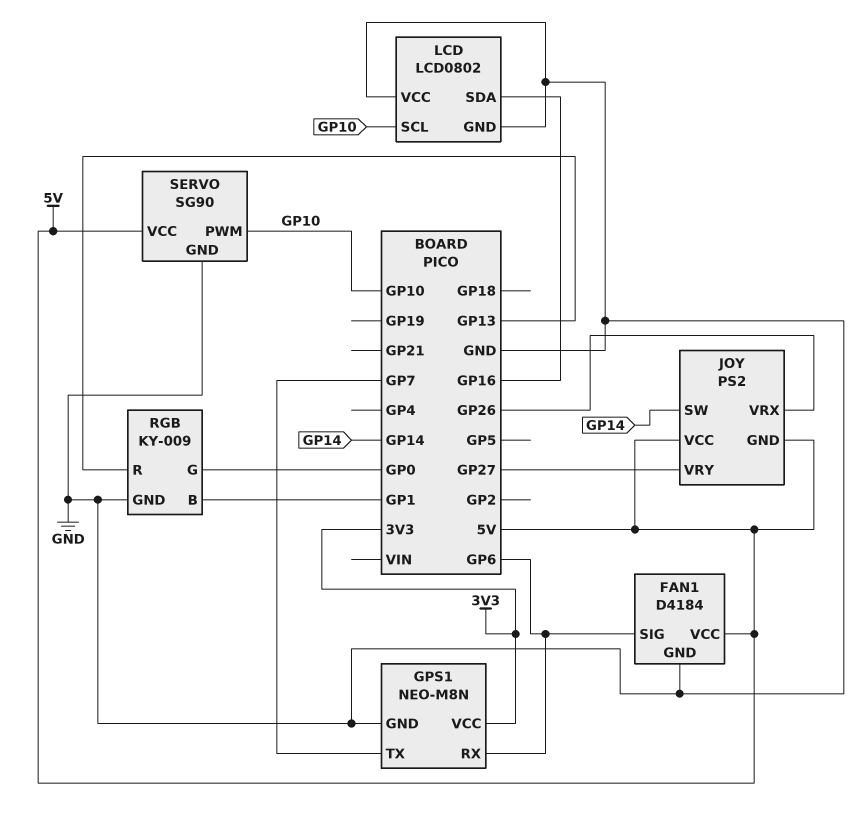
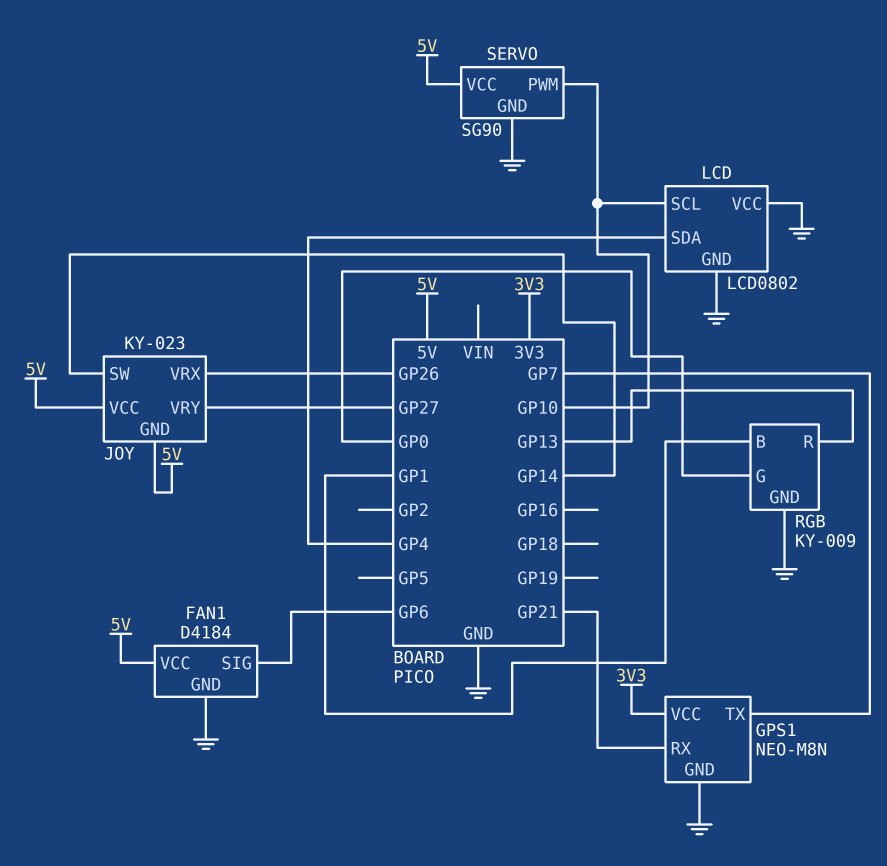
GPS1 pin RX: GP6 -> GP21
JOY: PS2 -> KY-023
LCD pin SDA: GP16 -> GP4

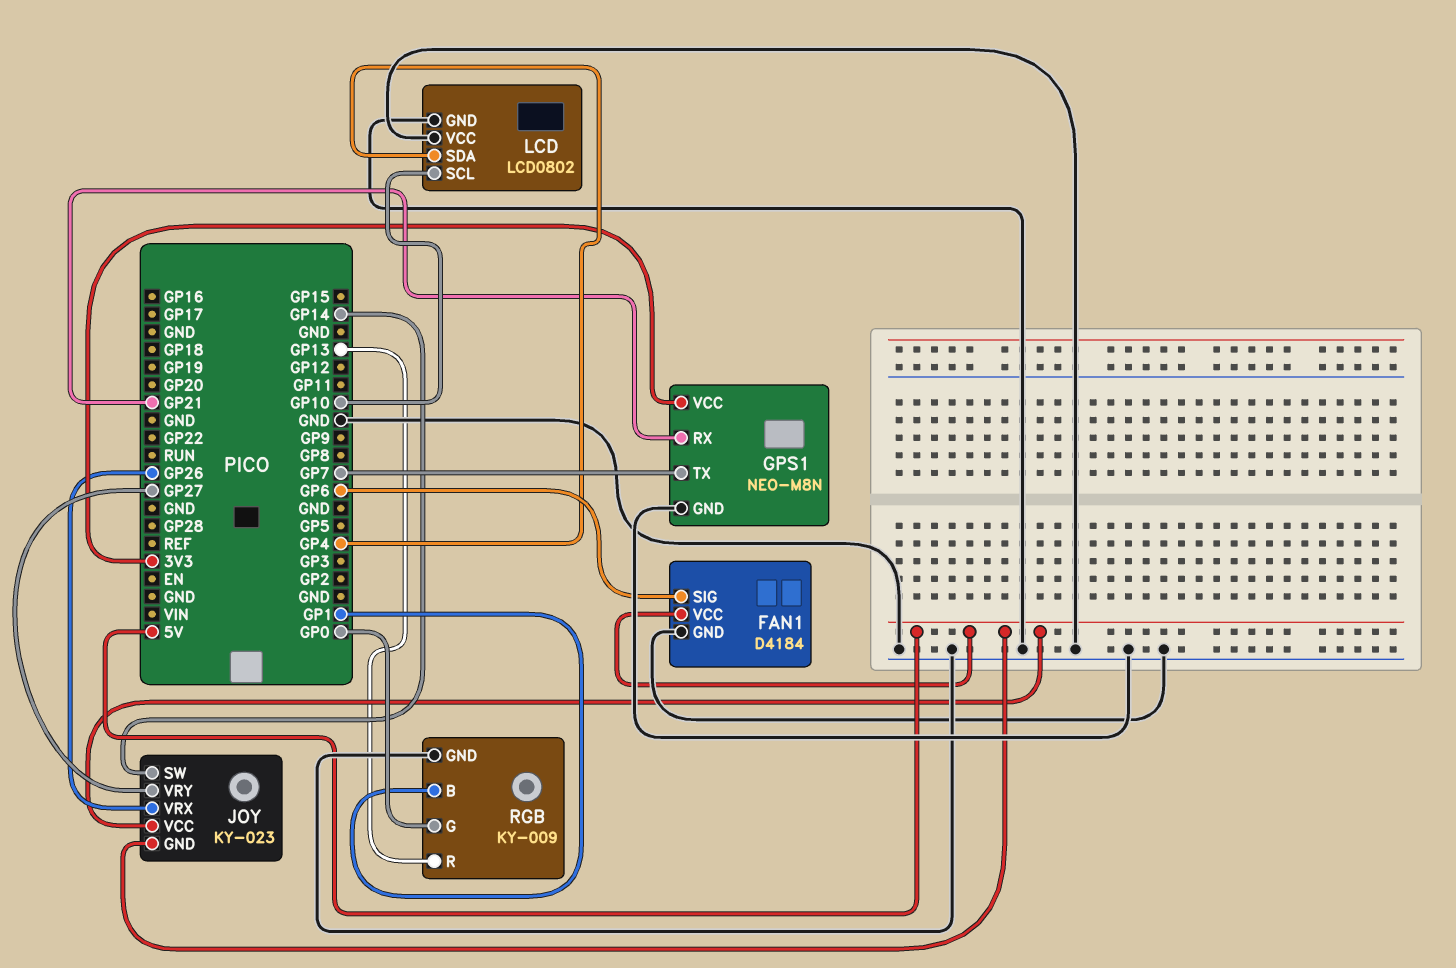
SERVO: SG90 -> none
SERVO pin GND: GND -> none
SERVO pin PWM: GP10 -> none
SERVO pin VCC: 5V -> none

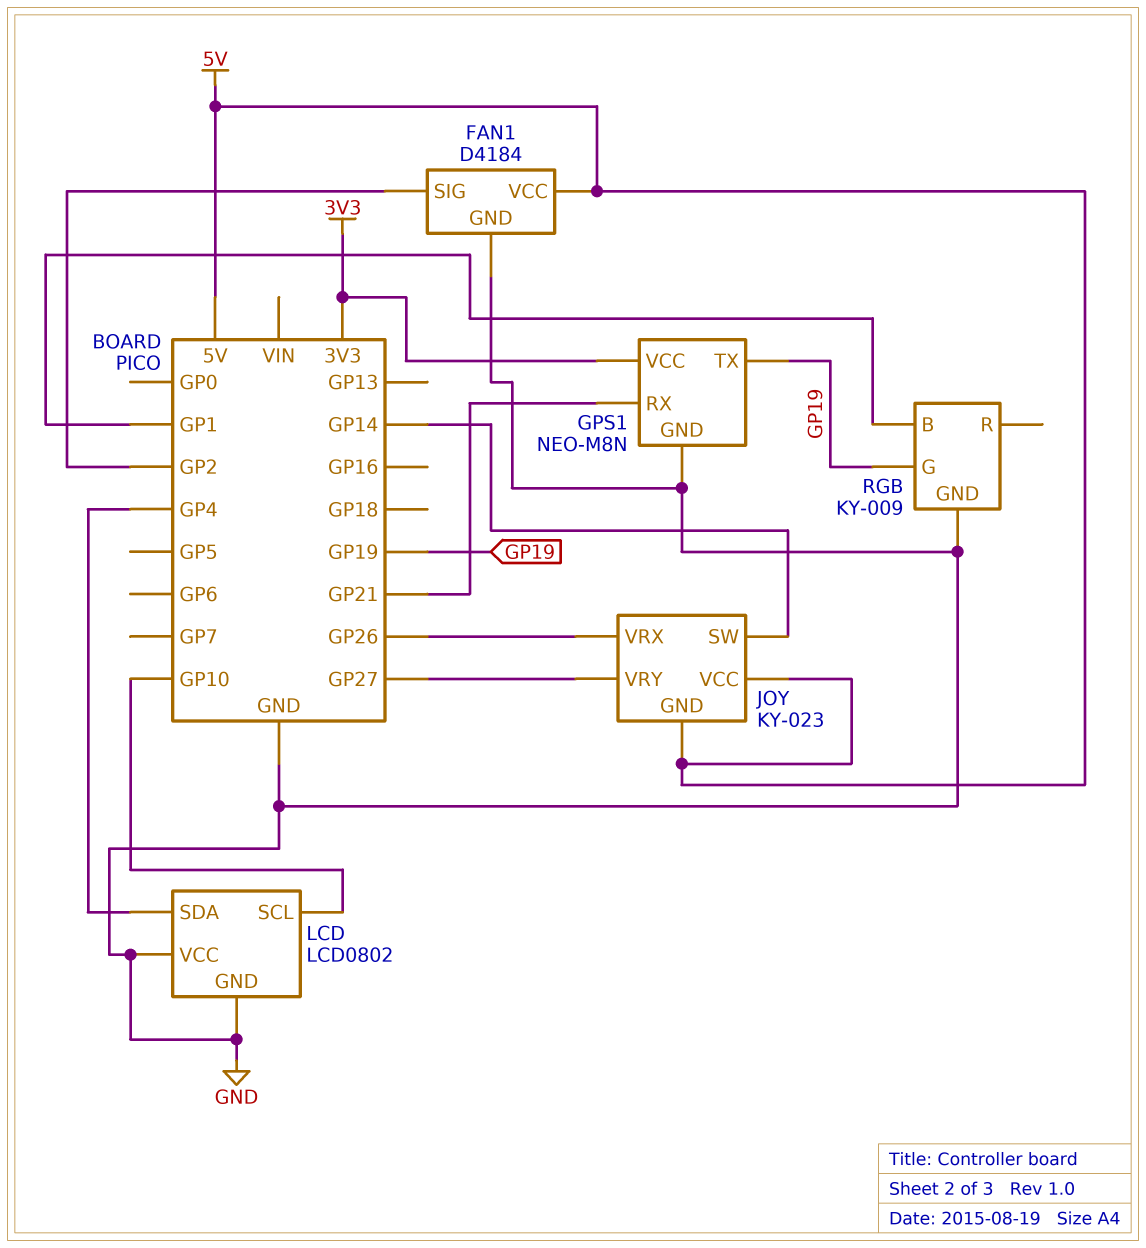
FAN1 pin SIG: GP6 -> GP2
GPS1 pin TX: GP7 -> GP19
RGB pin G: GP0 -> GP19
RGB pin R: GP13 -> none

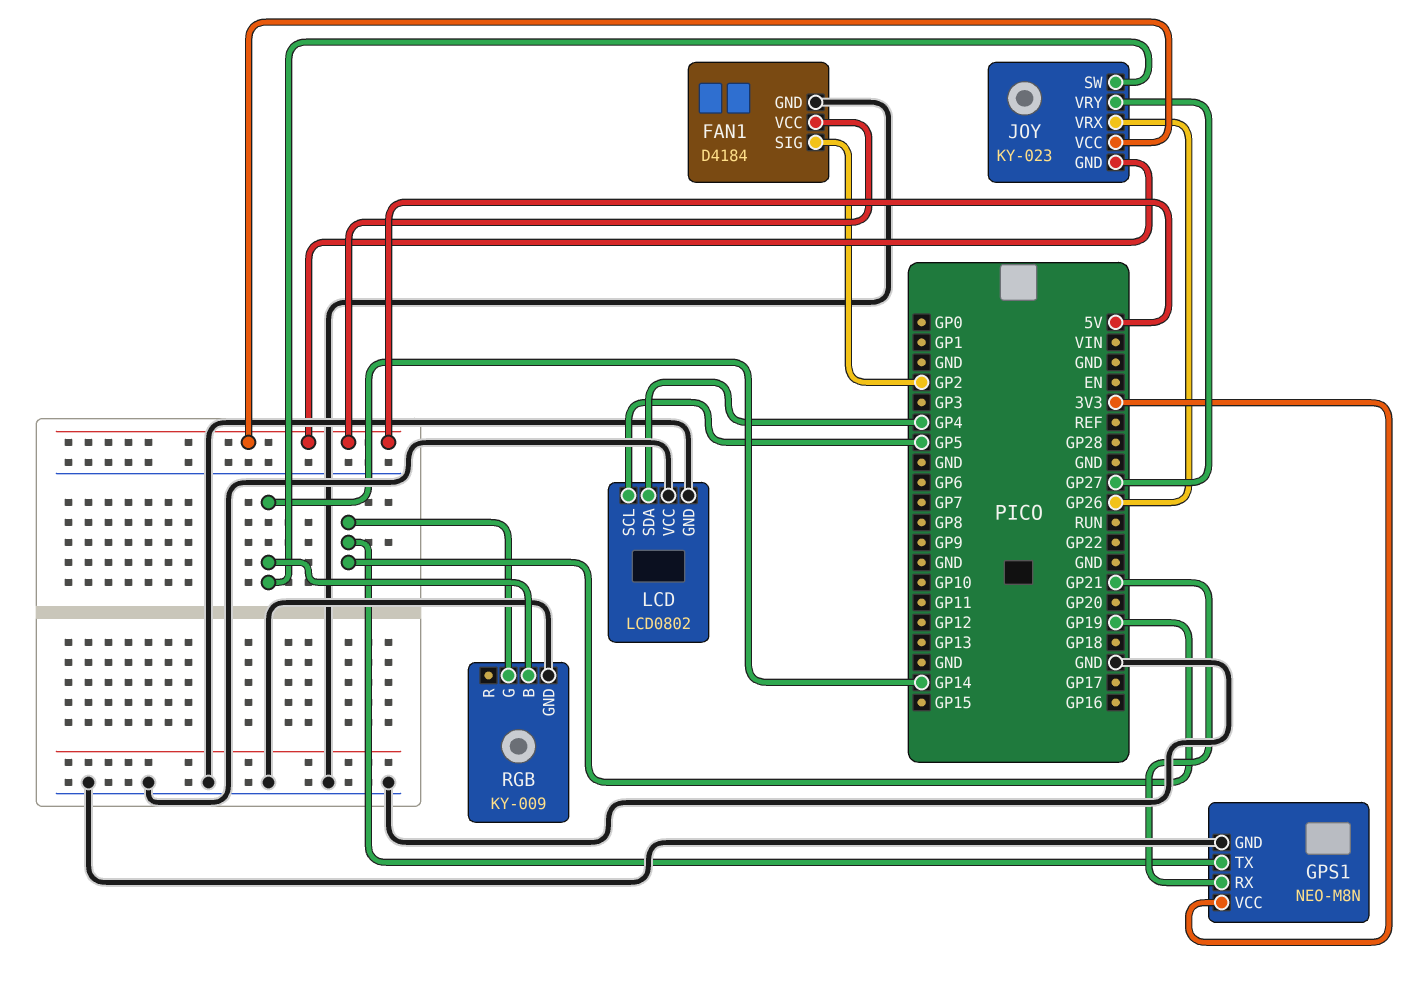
LCD pin SCL: GP10 -> GP5
RGB pin B: GP1 -> GP14

